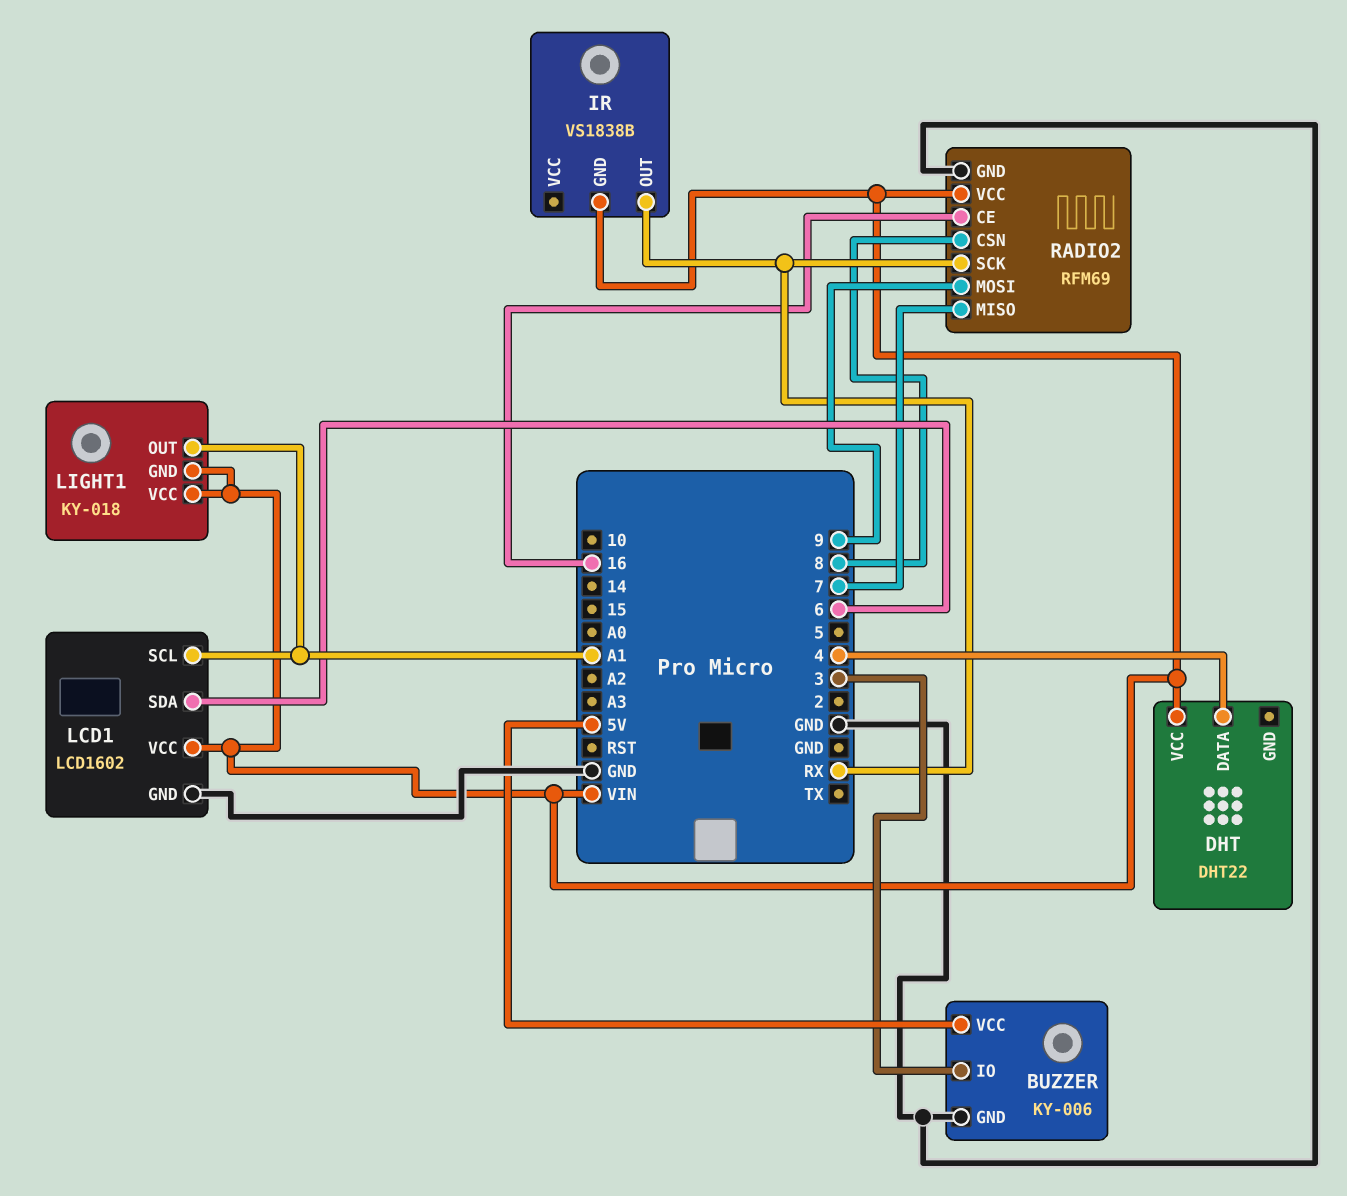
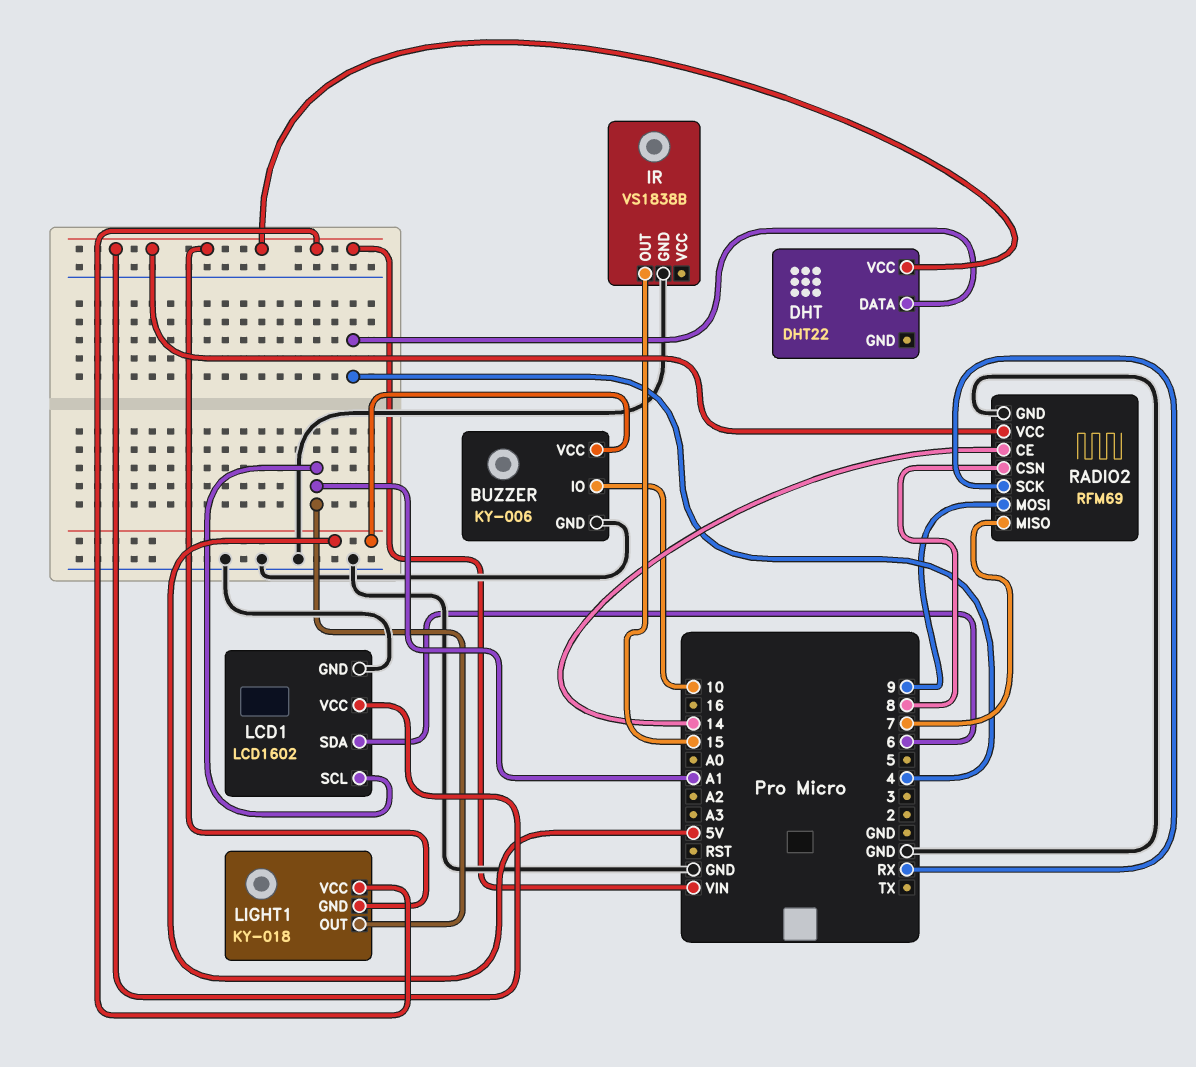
BUZZER pin IO: 3 -> 10
IR pin GND: VIN -> GND
IR pin OUT: RX -> 15
RADIO2 pin CE: 16 -> 14

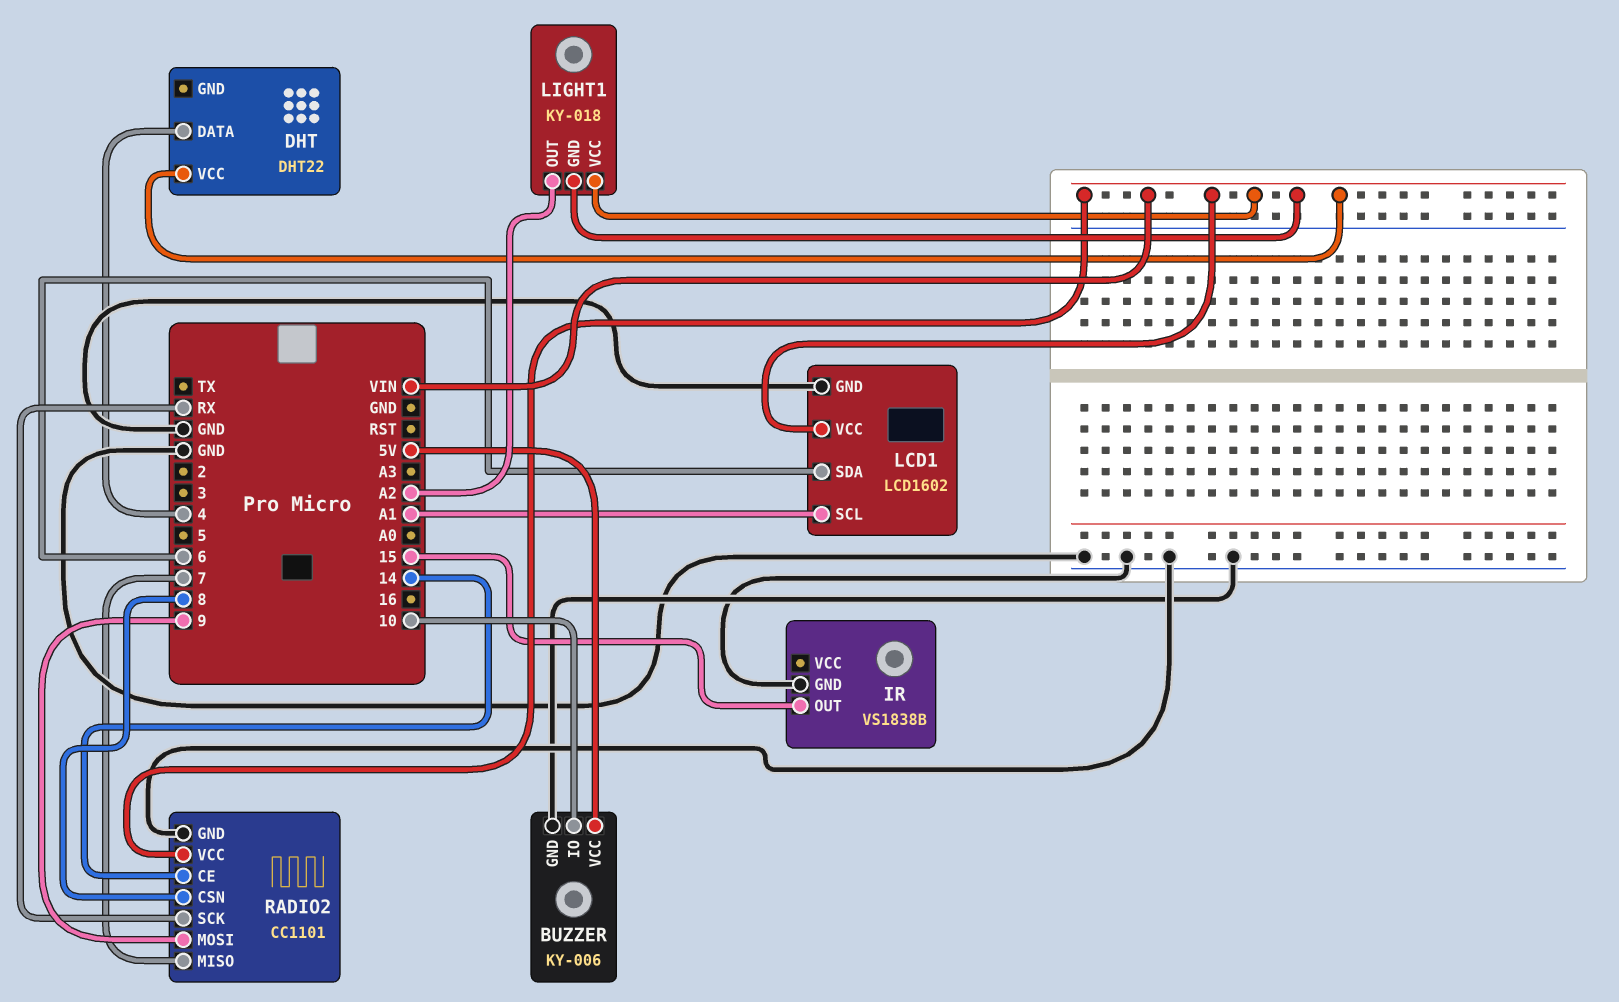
LIGHT1 pin OUT: A1 -> A2
RADIO2: RFM69 -> CC1101

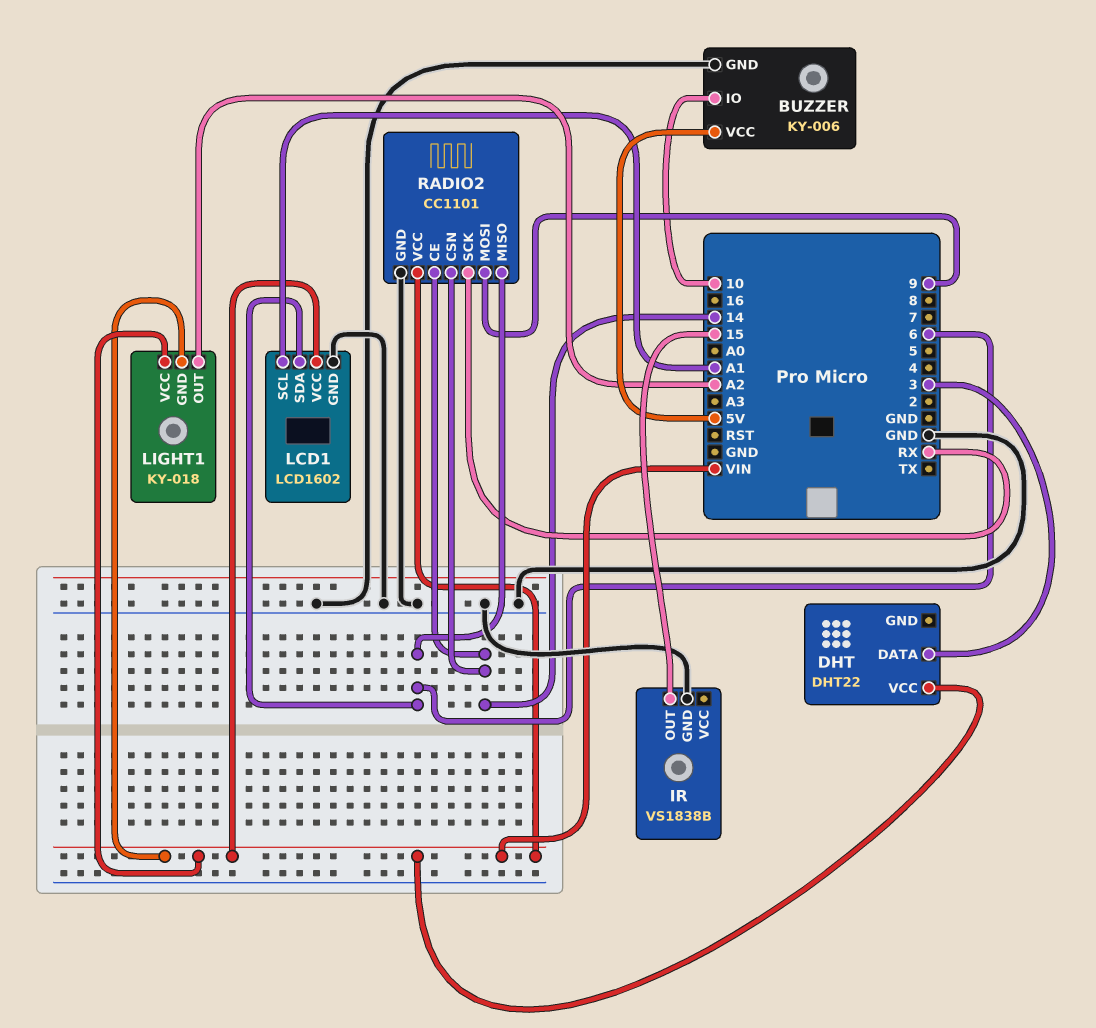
DHT pin DATA: 4 -> 3
RADIO2 pin CSN: 8 -> 14
RADIO2 pin MISO: 7 -> 6

